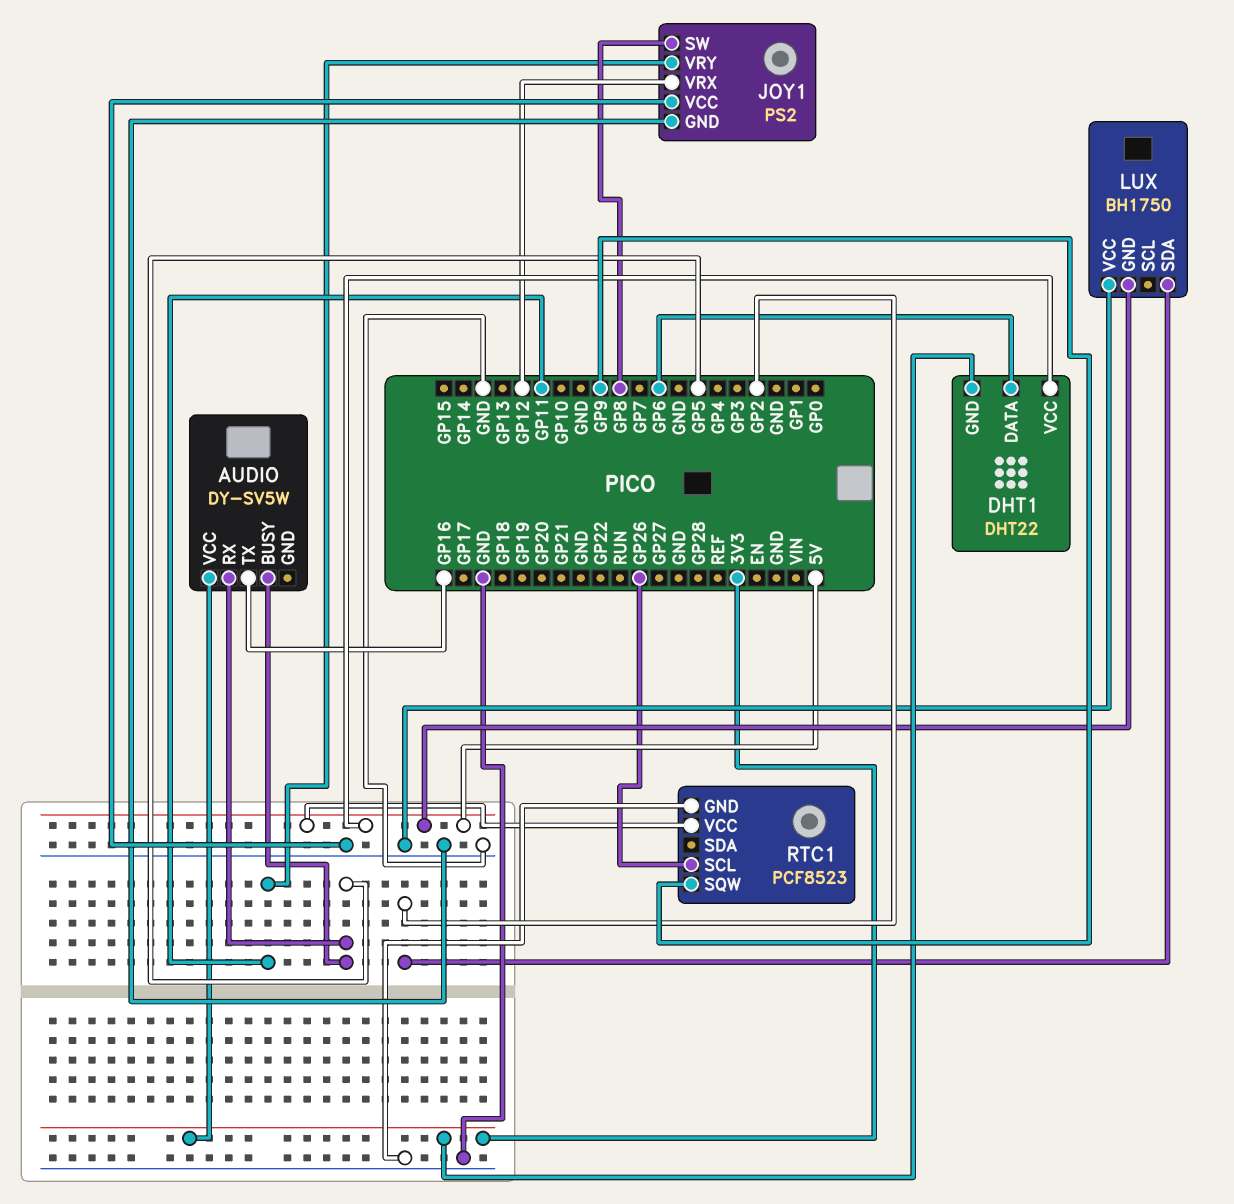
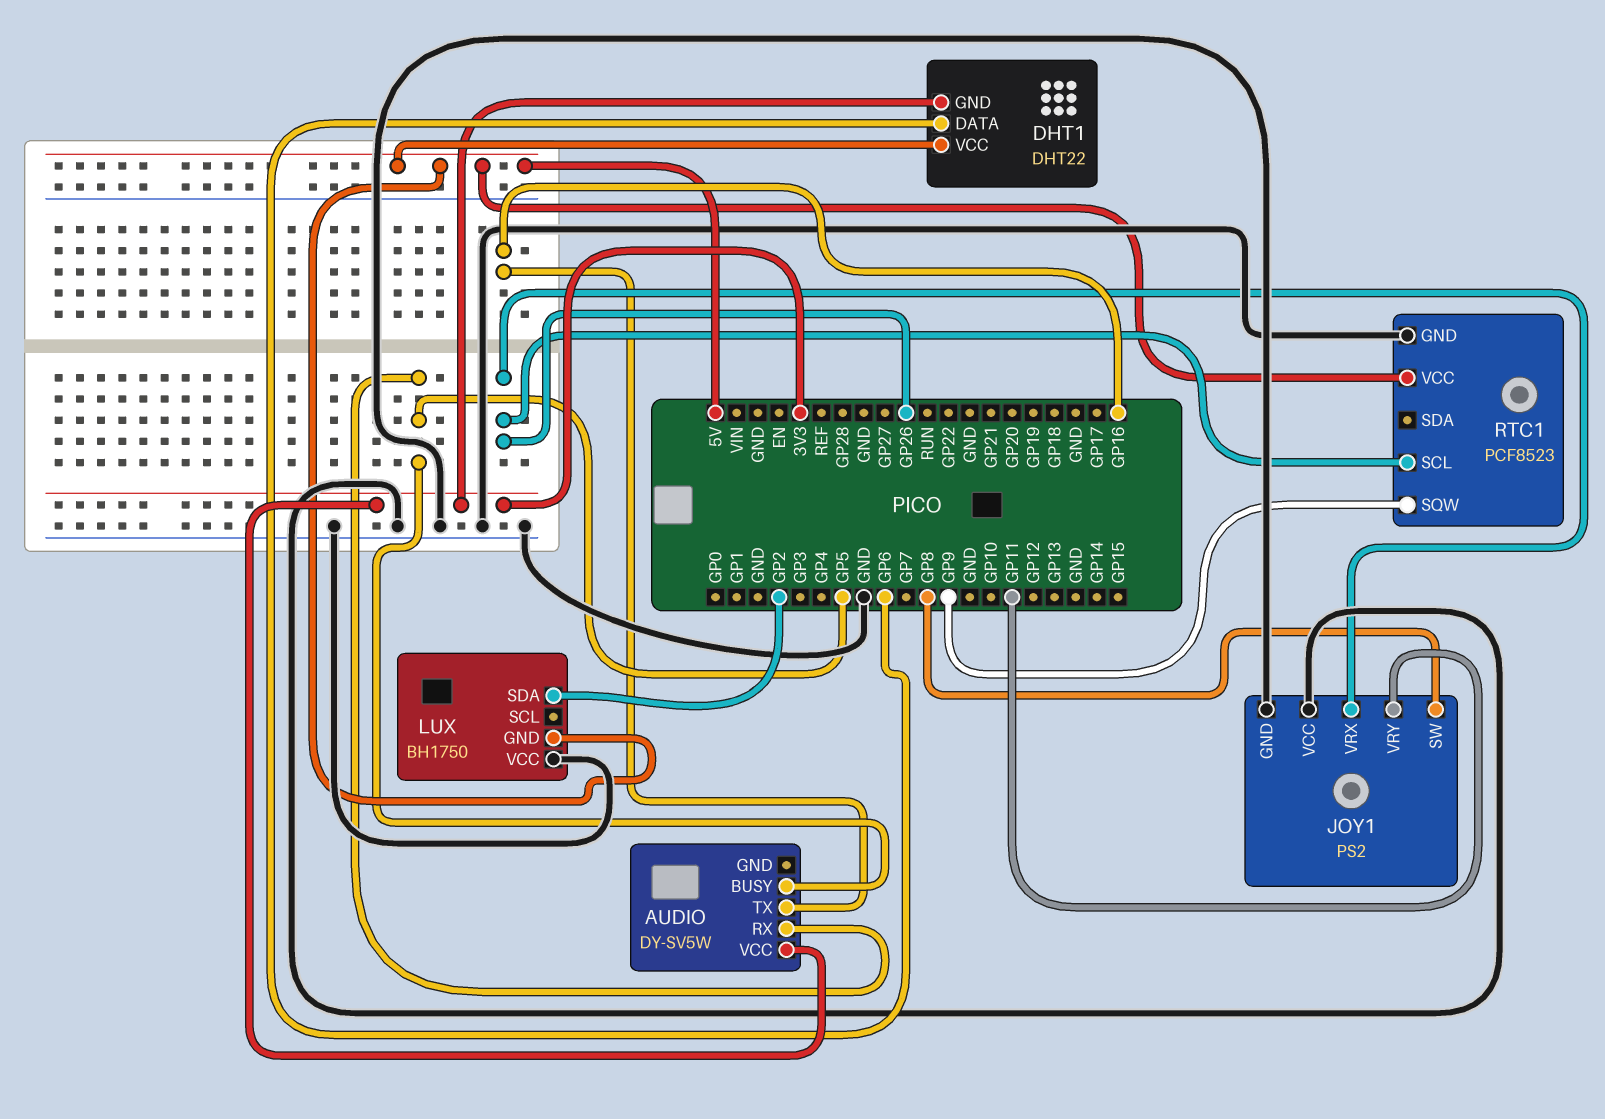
JOY1 pin VRX: GP12 -> GP26

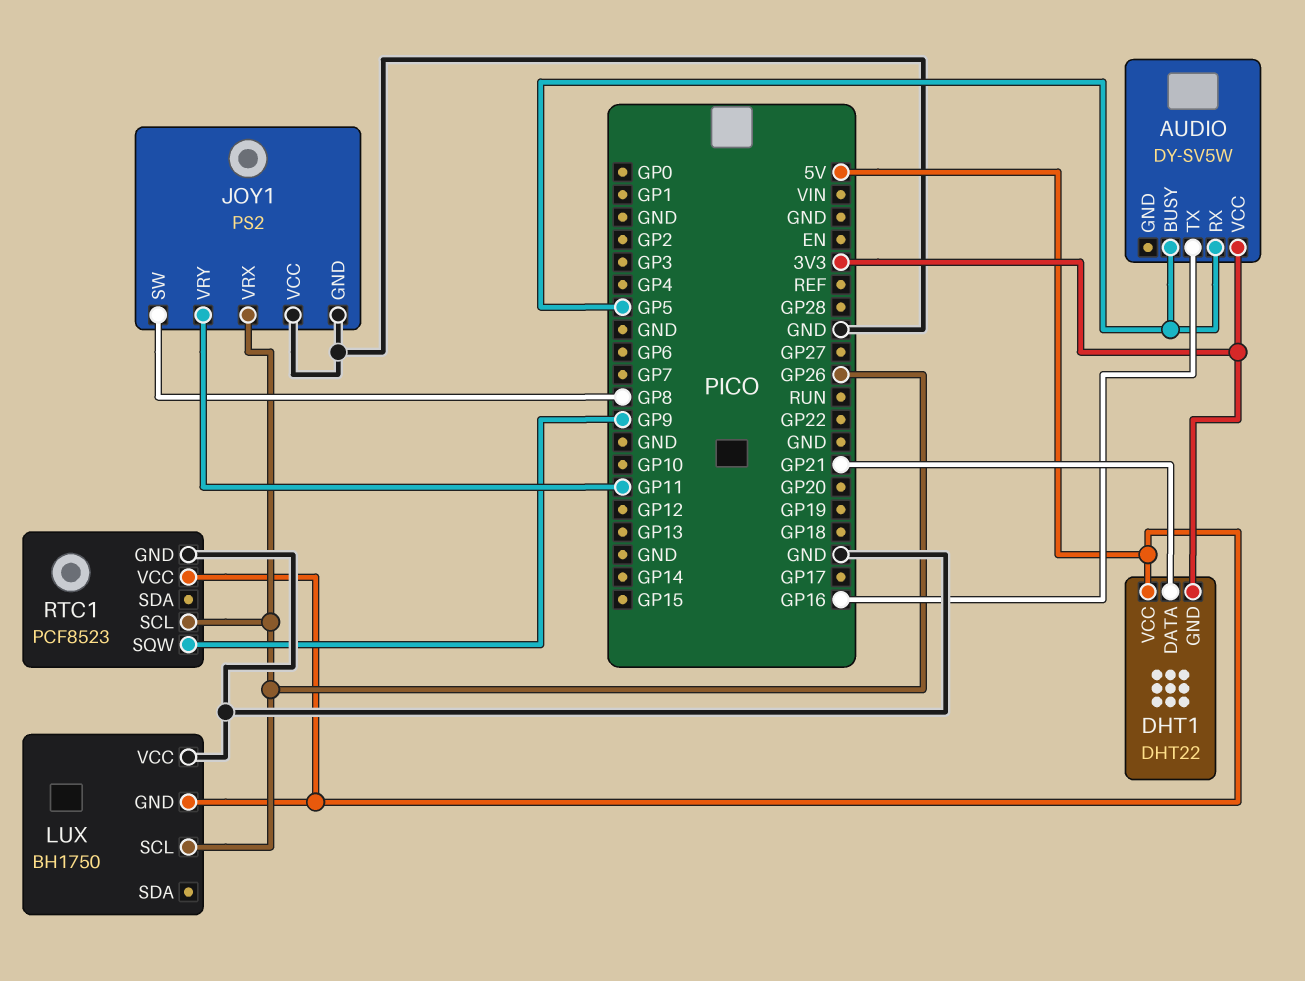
DHT1 pin DATA: GP6 -> GP21
LUX pin SCL: none -> GP26
LUX pin SDA: GP2 -> none

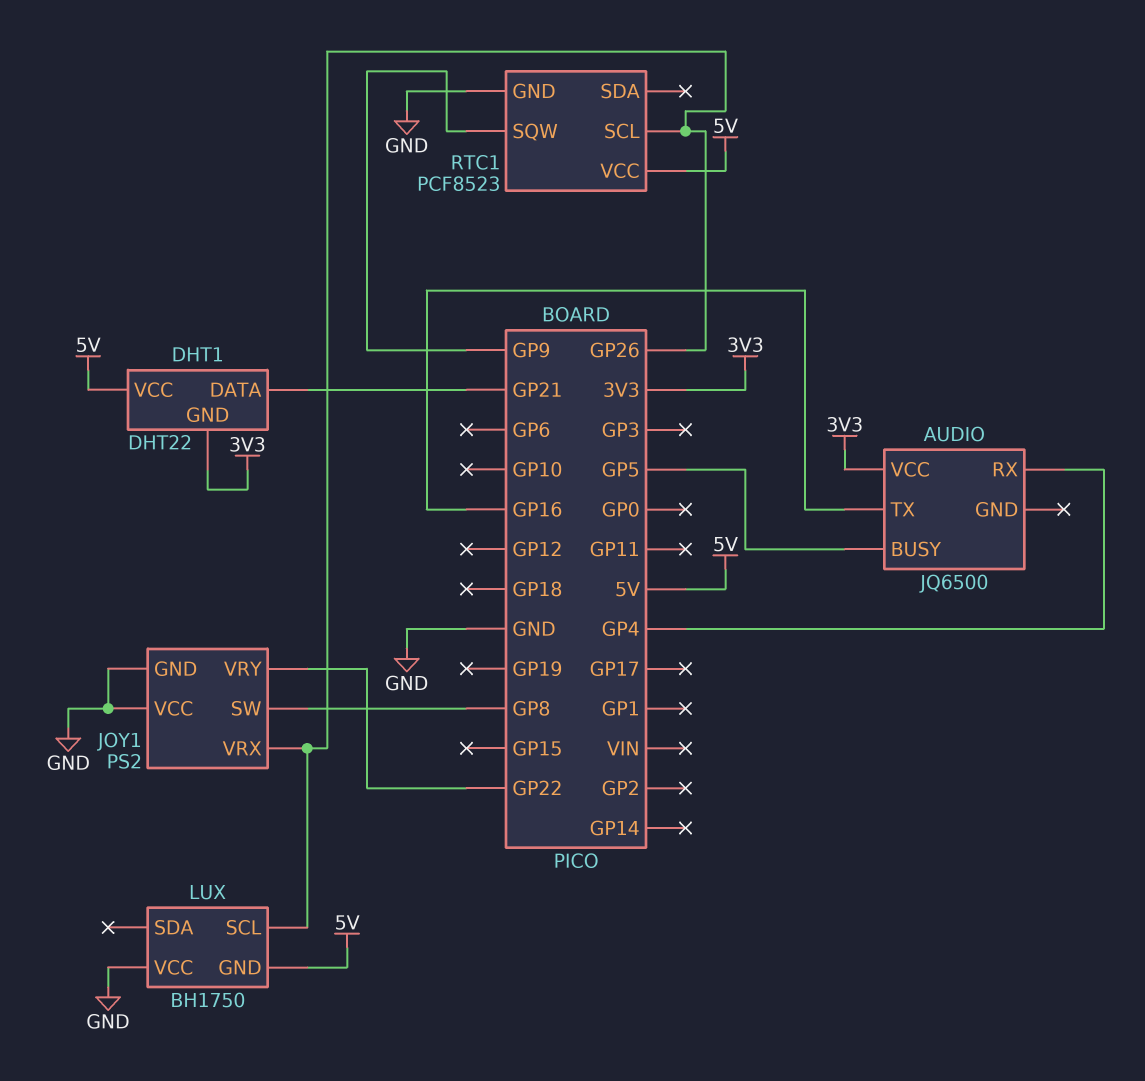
AUDIO: DY-SV5W -> JQ6500
AUDIO pin RX: GP5 -> GP4
JOY1 pin VRY: GP11 -> GP22

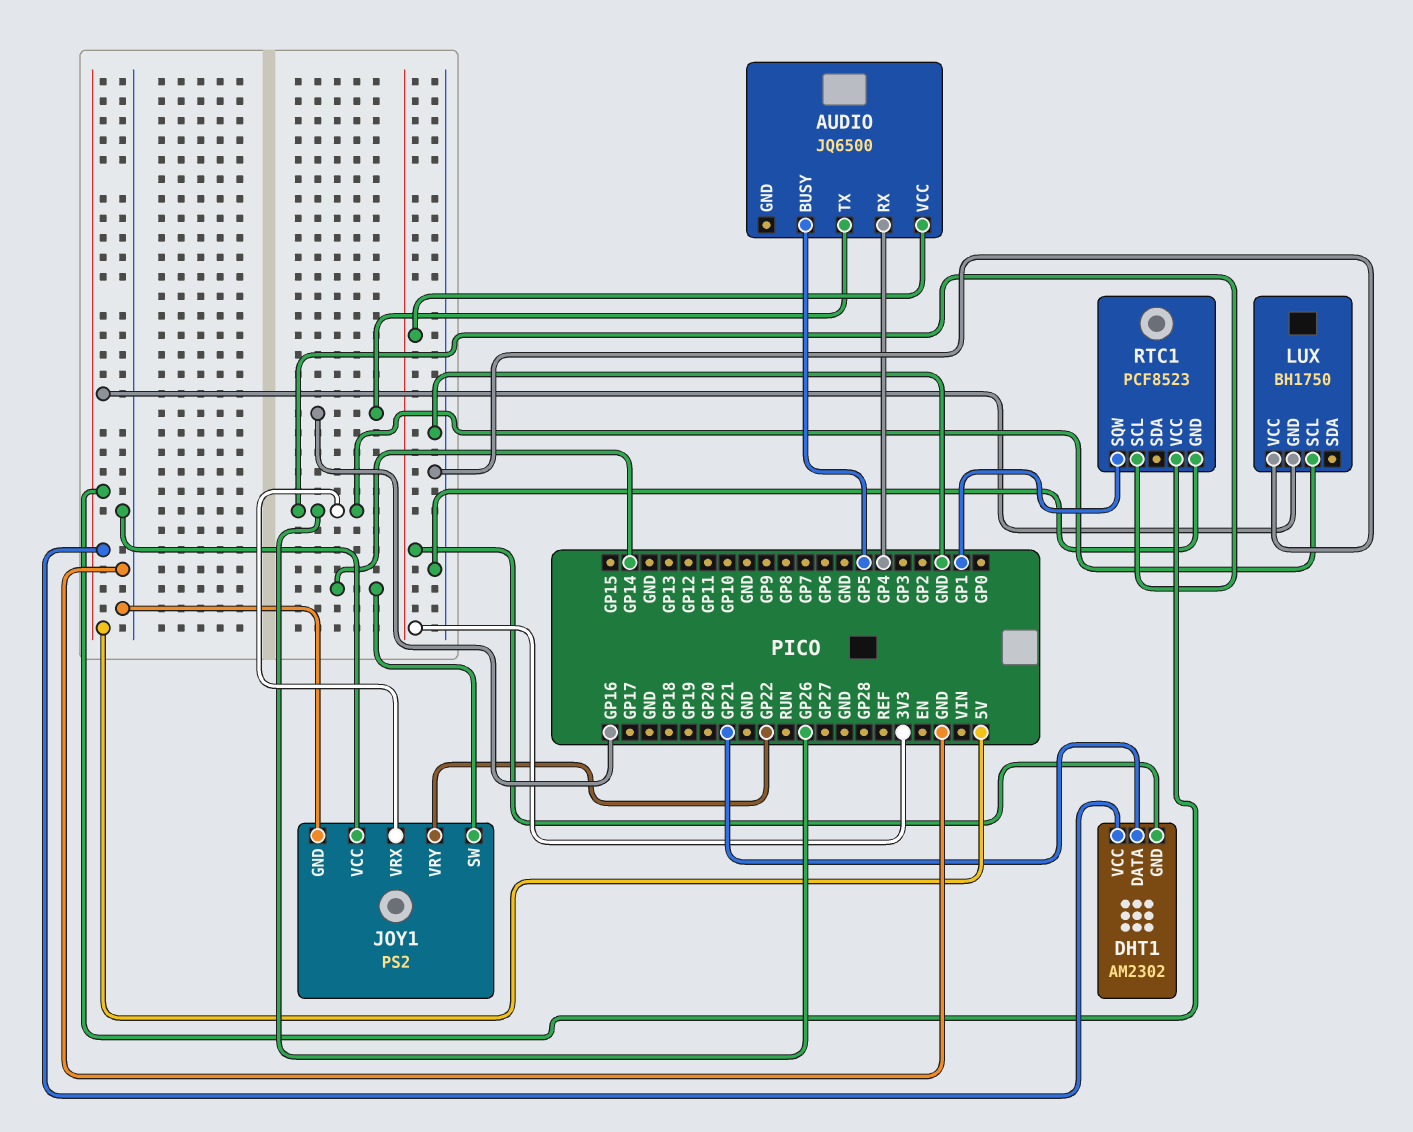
DHT1: DHT22 -> AM2302
JOY1 pin SW: GP8 -> GP14
RTC1 pin SQW: GP9 -> GP1

